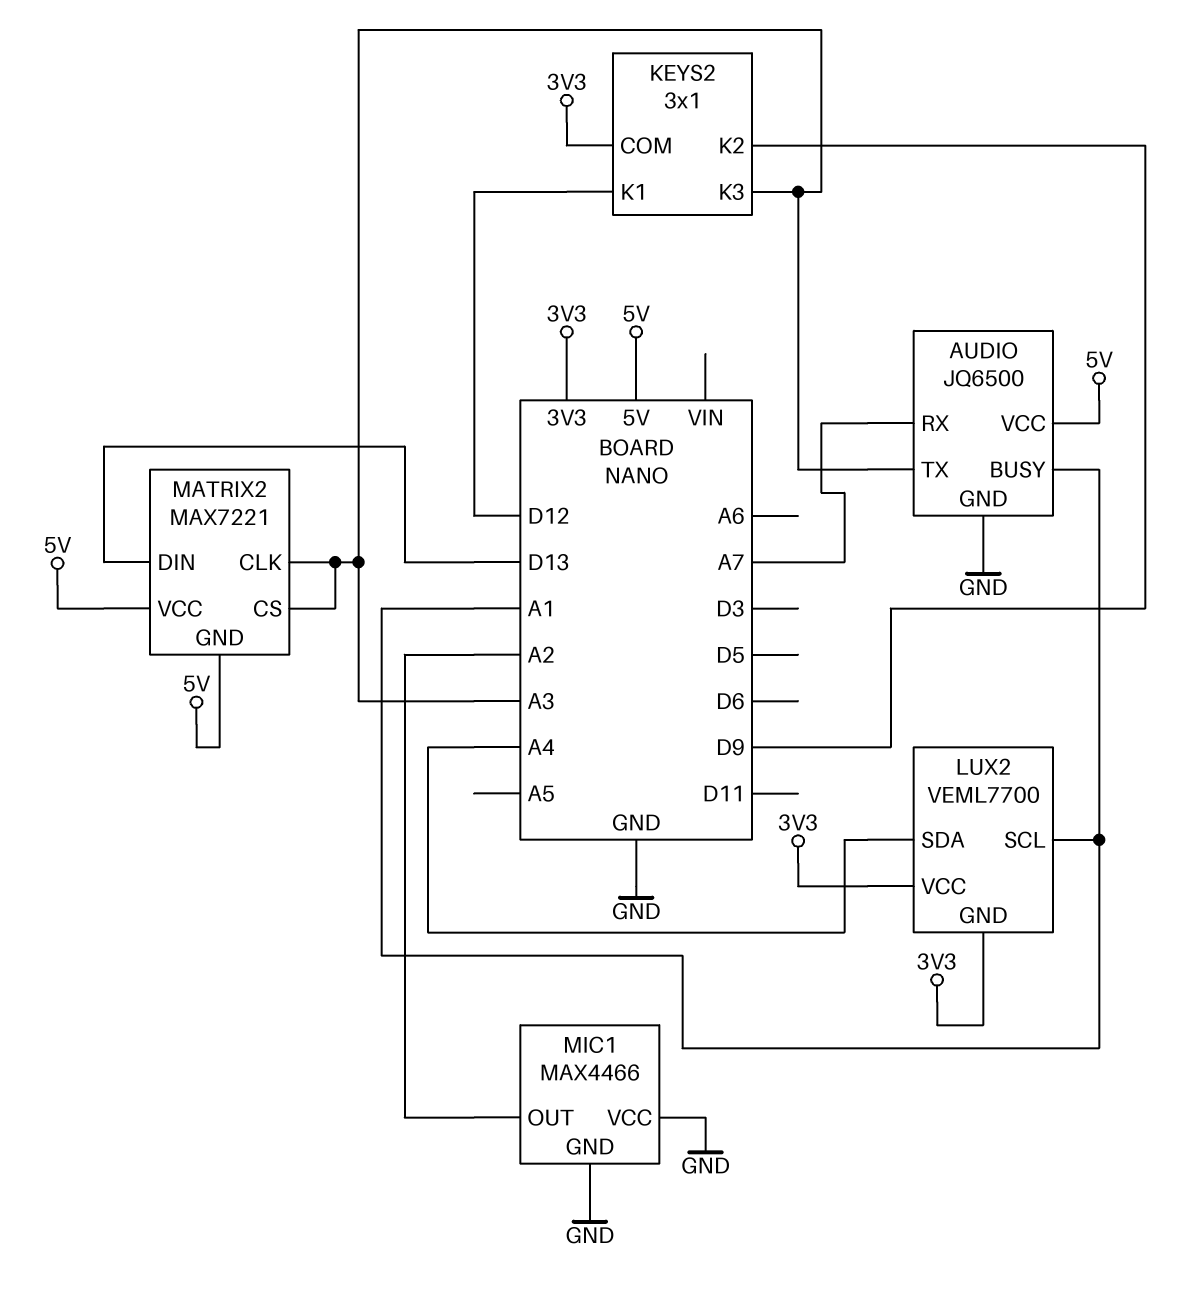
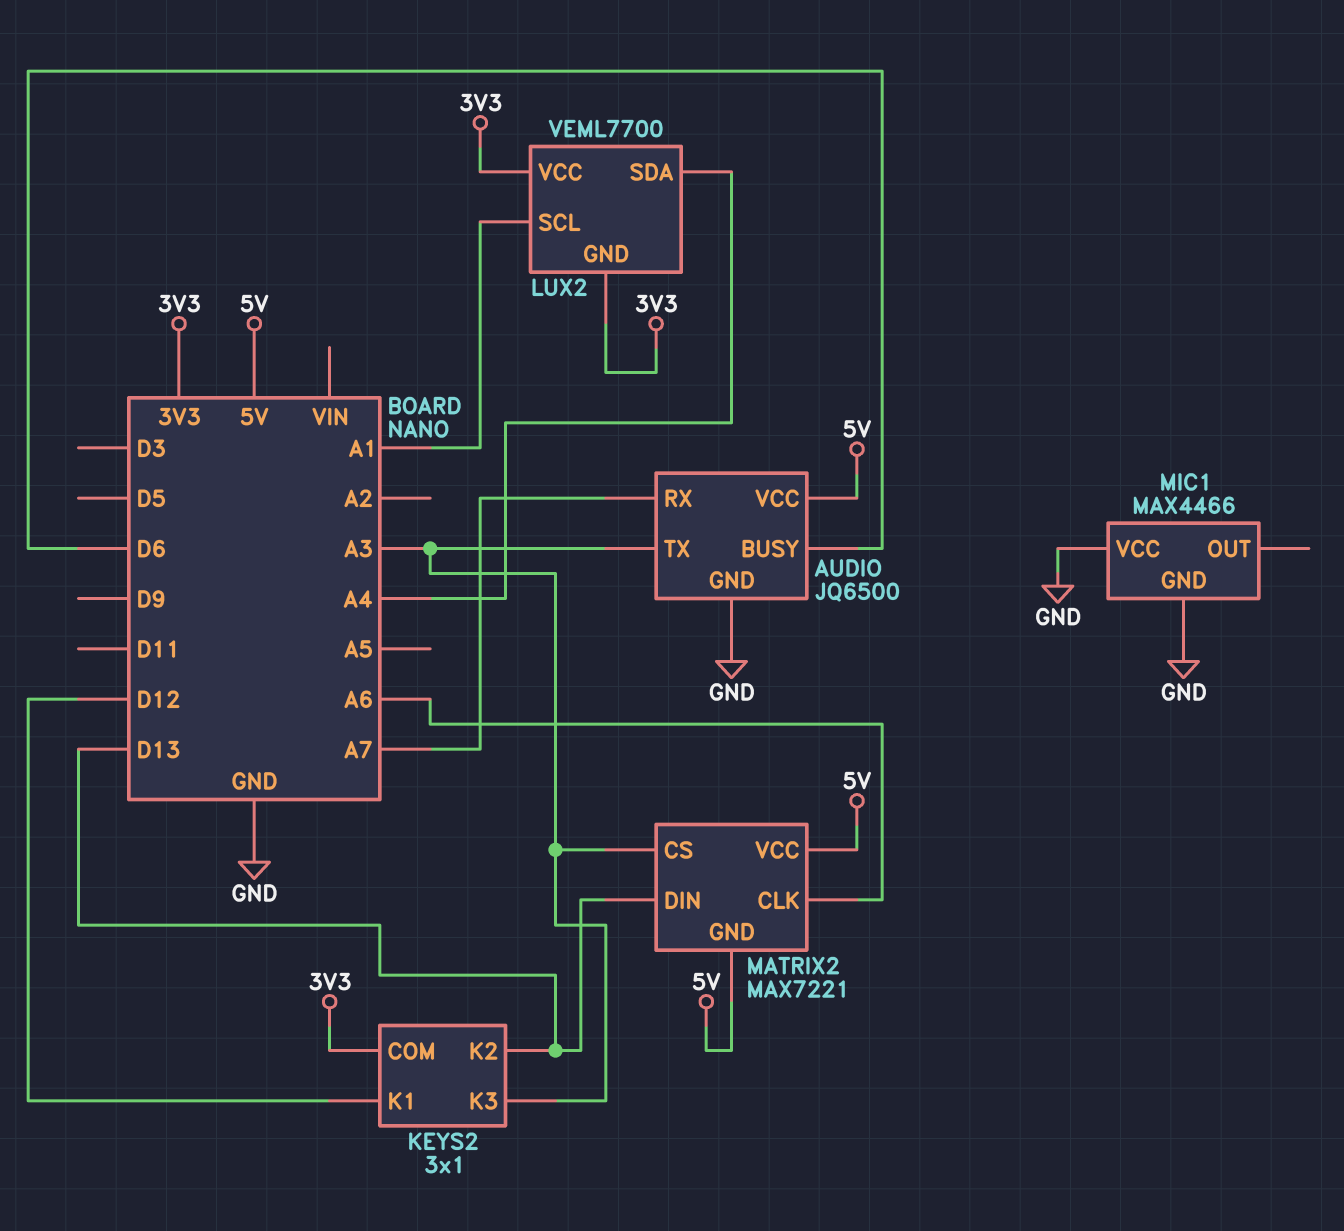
AUDIO pin BUSY: A1 -> D6
KEYS2 pin K2: D9 -> D13
MATRIX2 pin CLK: A3 -> A6
MIC1 pin OUT: A2 -> none

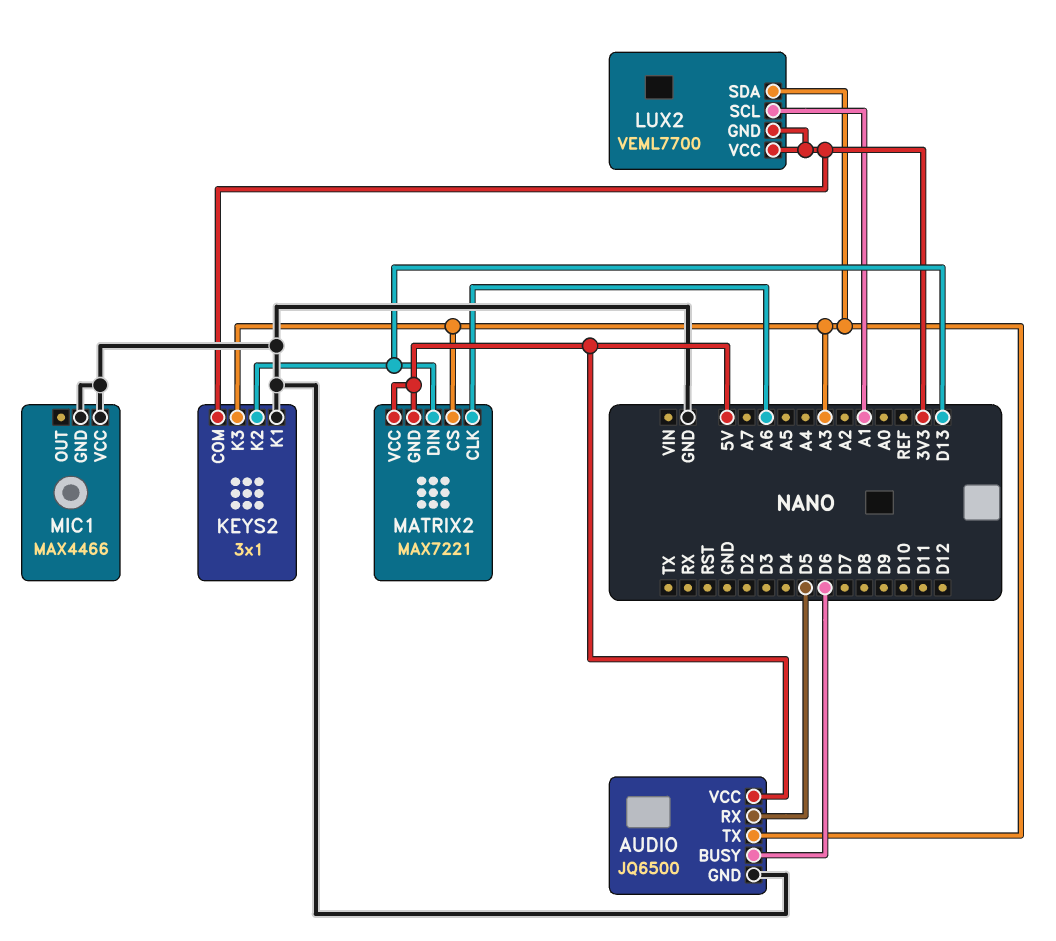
AUDIO pin RX: A7 -> D5
KEYS2 pin K1: D12 -> GND
LUX2 pin SDA: A4 -> A3

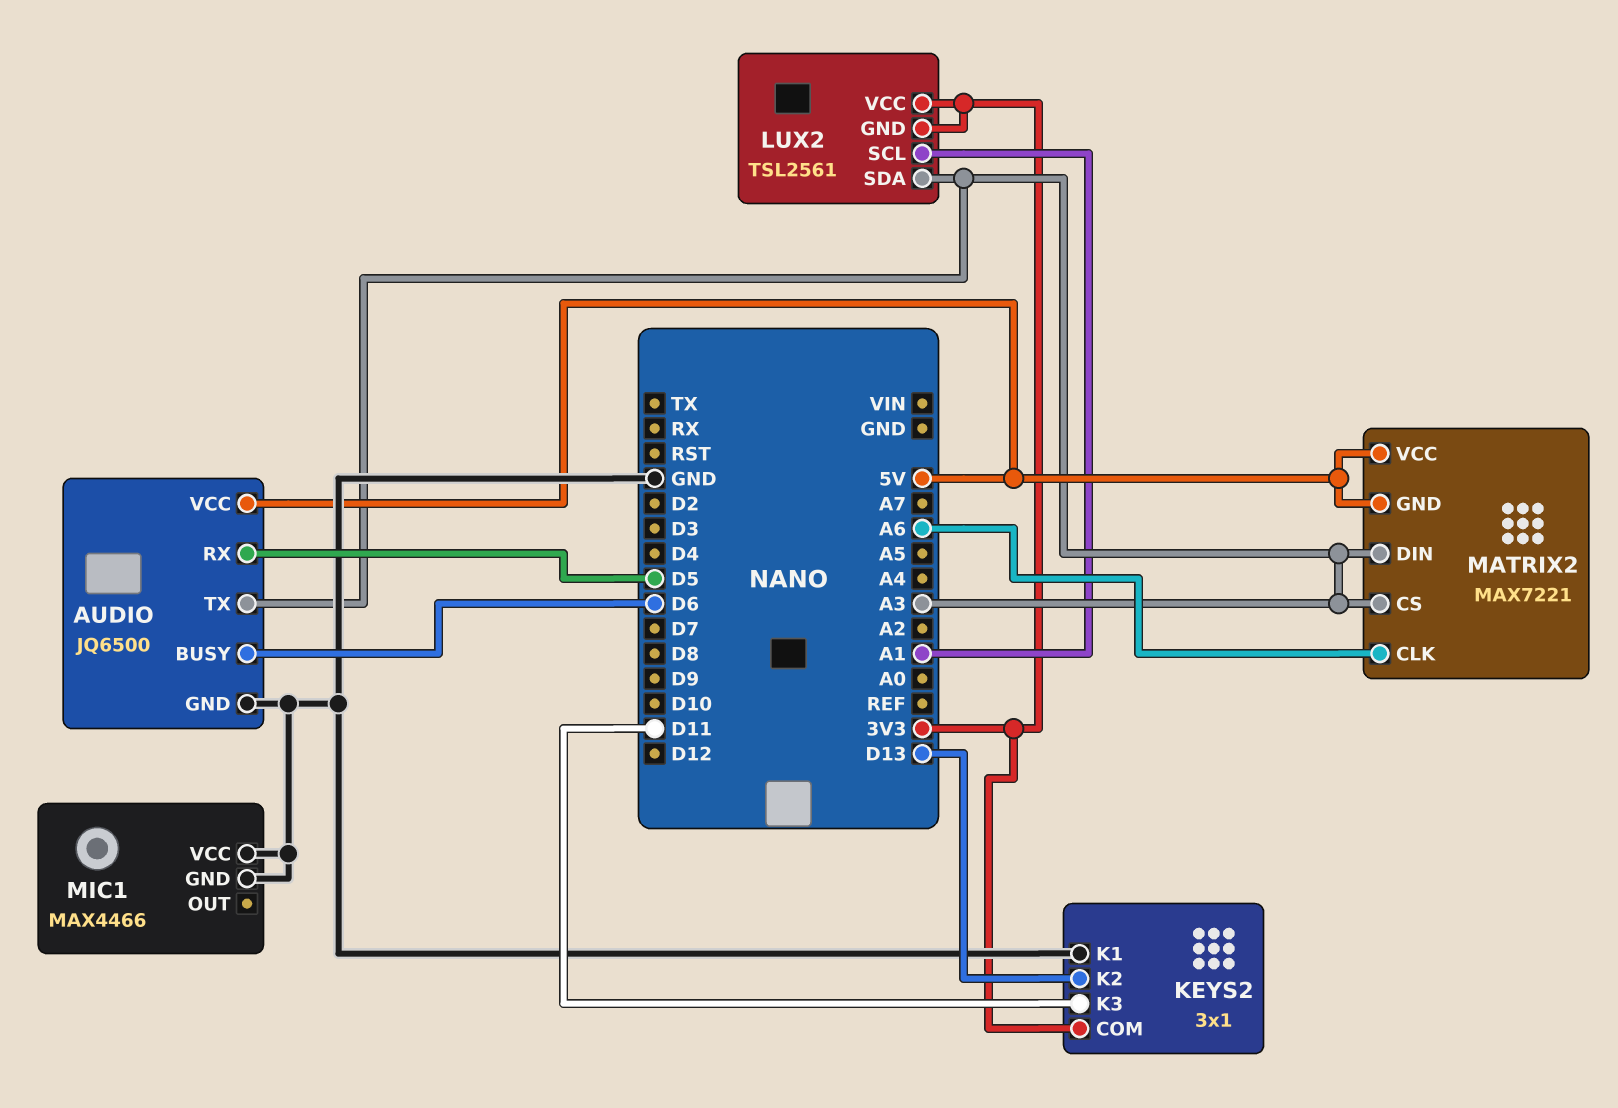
KEYS2 pin K3: A3 -> D11
LUX2: VEML7700 -> TSL2561
MATRIX2 pin DIN: D13 -> A3

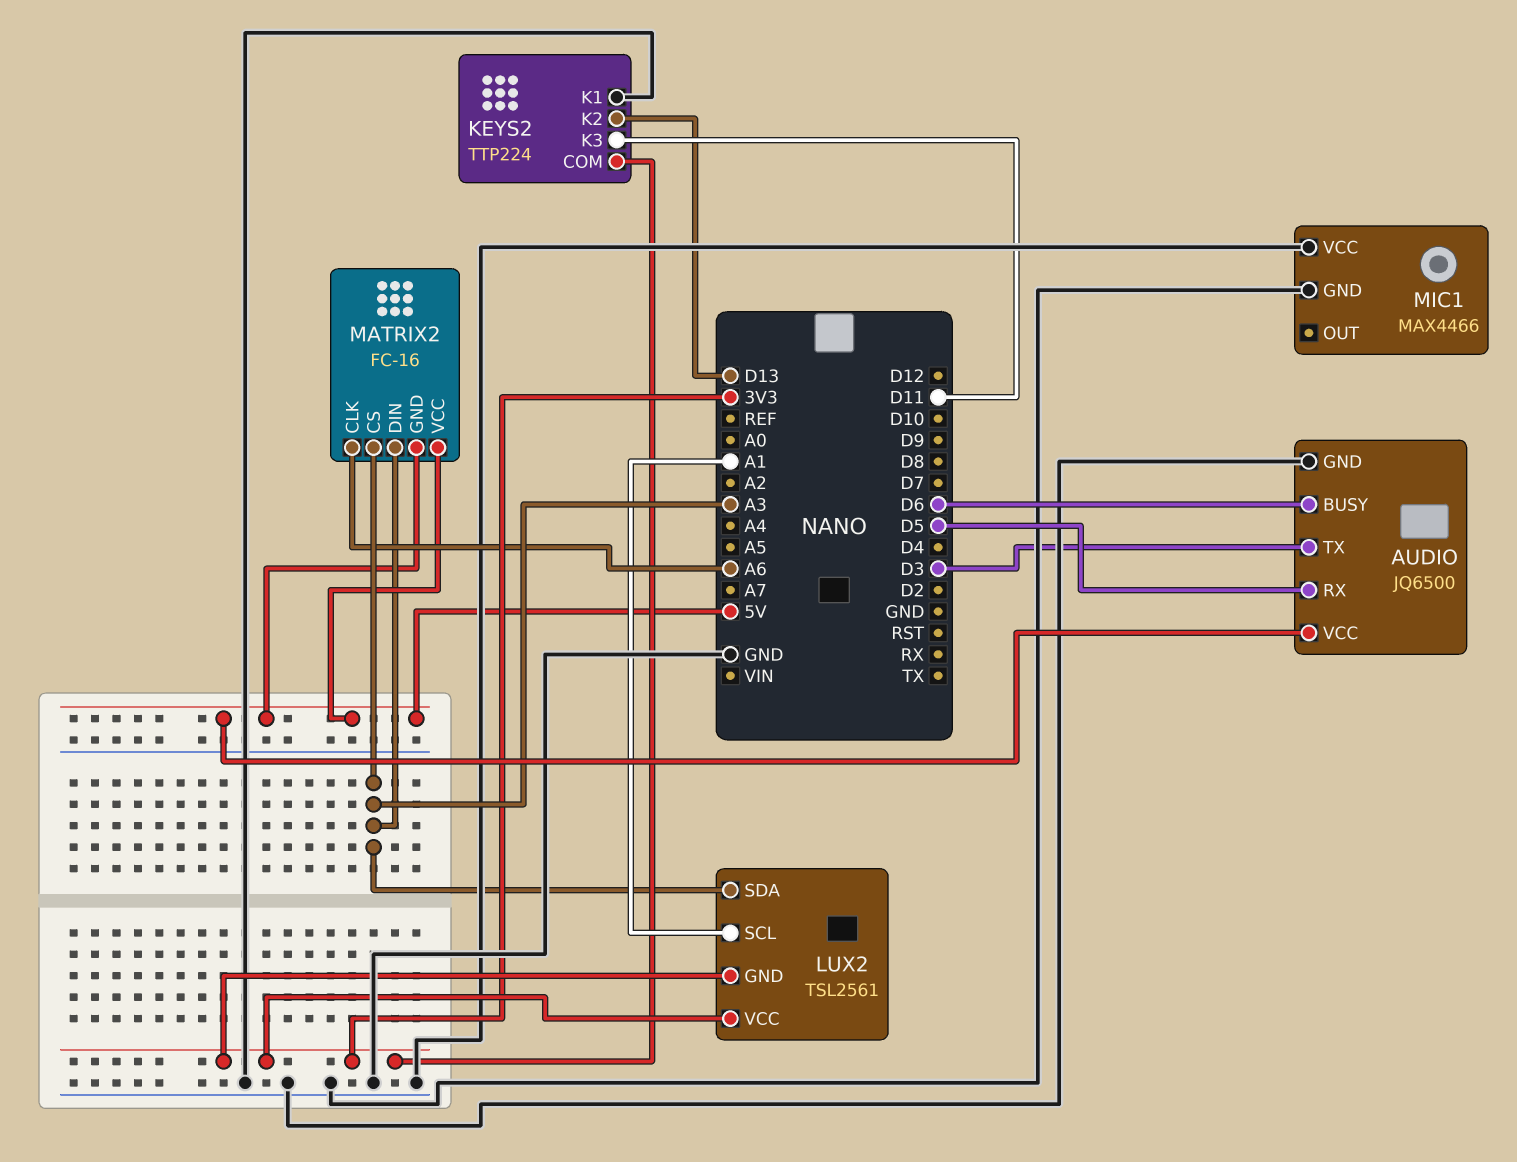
AUDIO pin TX: A3 -> D3
KEYS2: 3x1 -> TTP224
MATRIX2: MAX7221 -> FC-16

